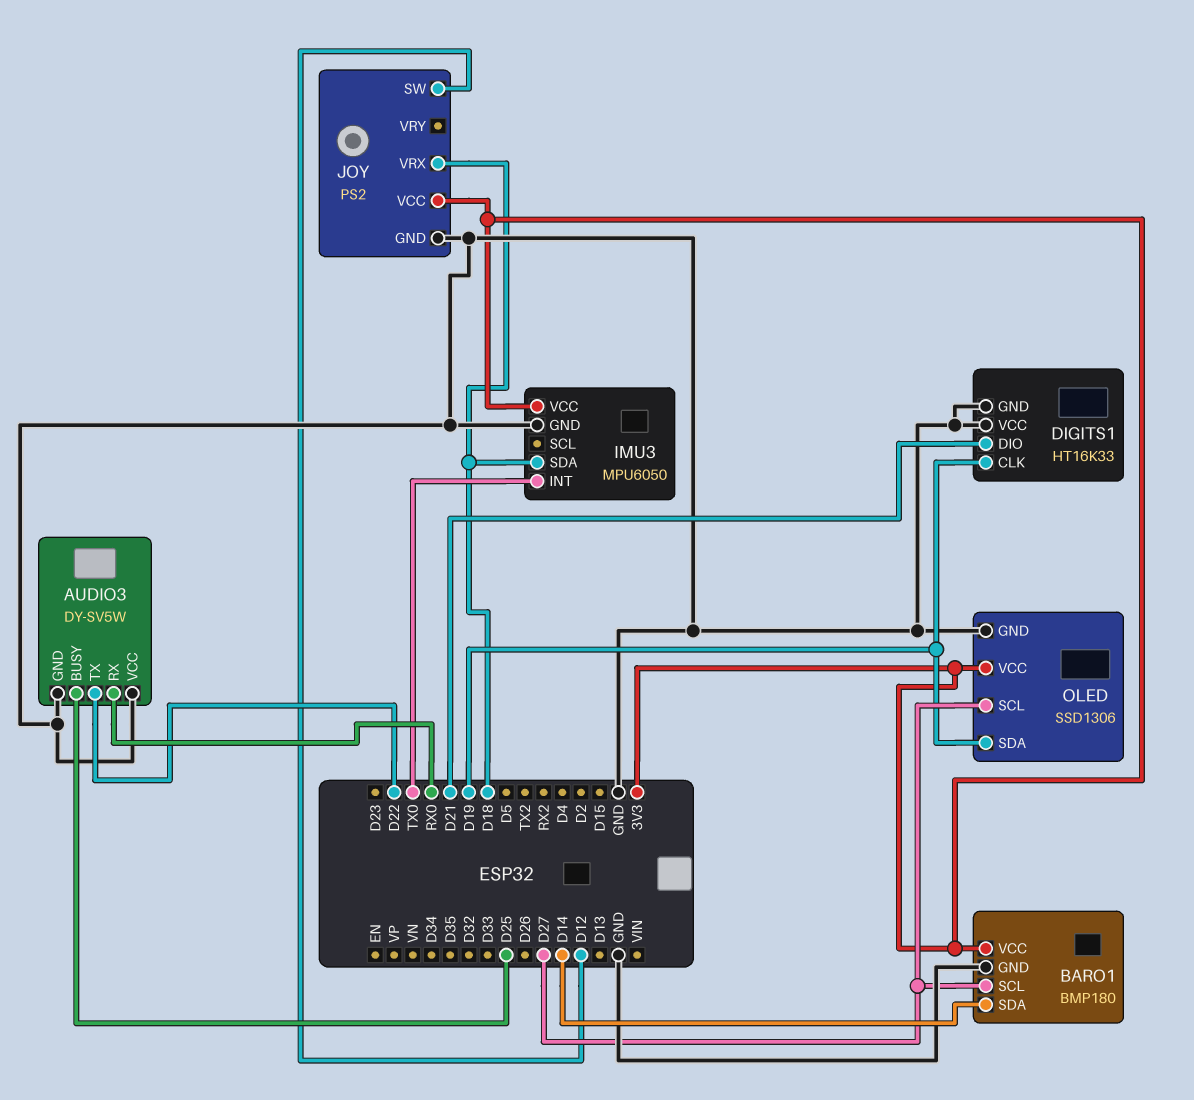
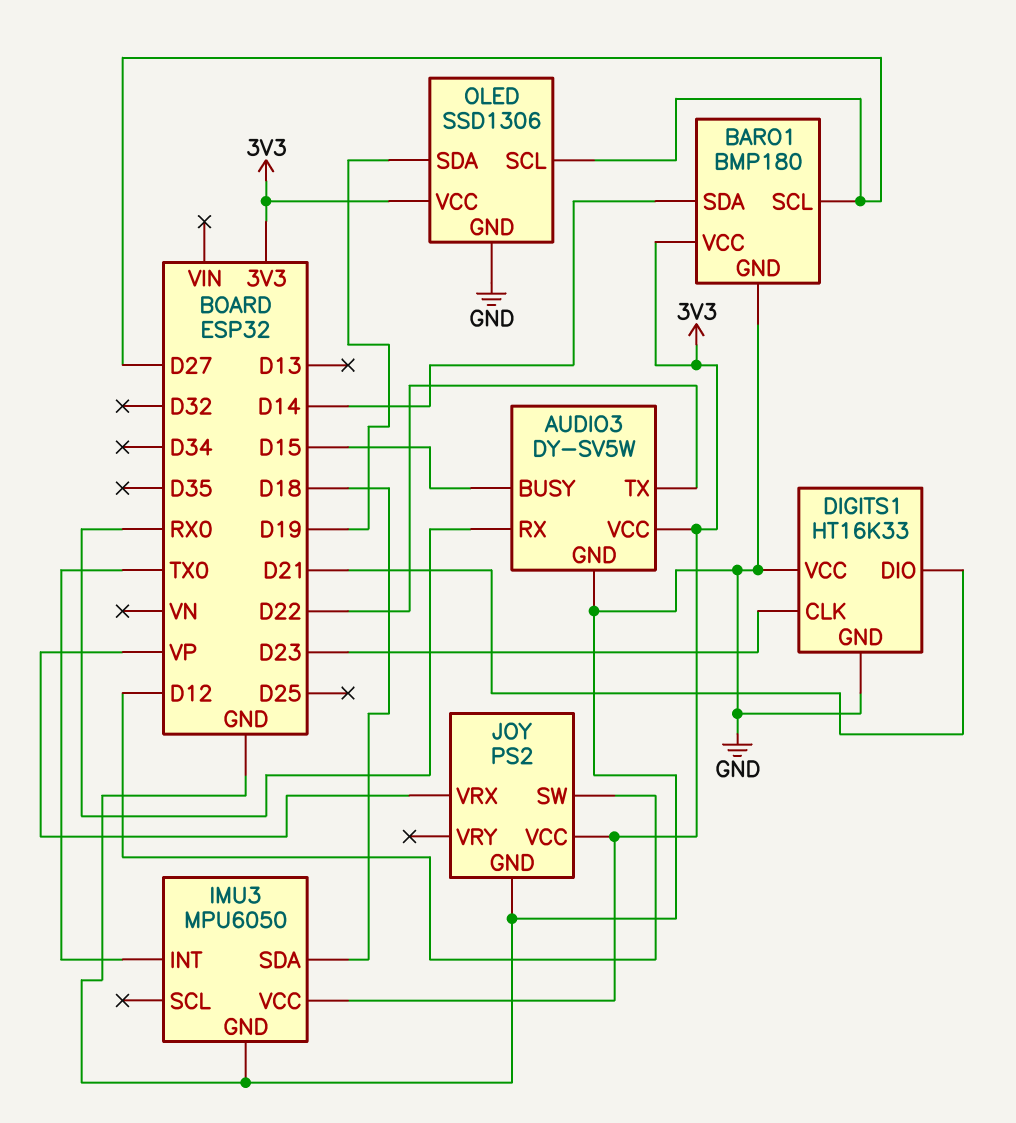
AUDIO3 pin BUSY: D25 -> D15
AUDIO3 pin VCC: GND -> 3V3
DIGITS1 pin CLK: D19 -> D23
JOY pin VRX: D18 -> VP

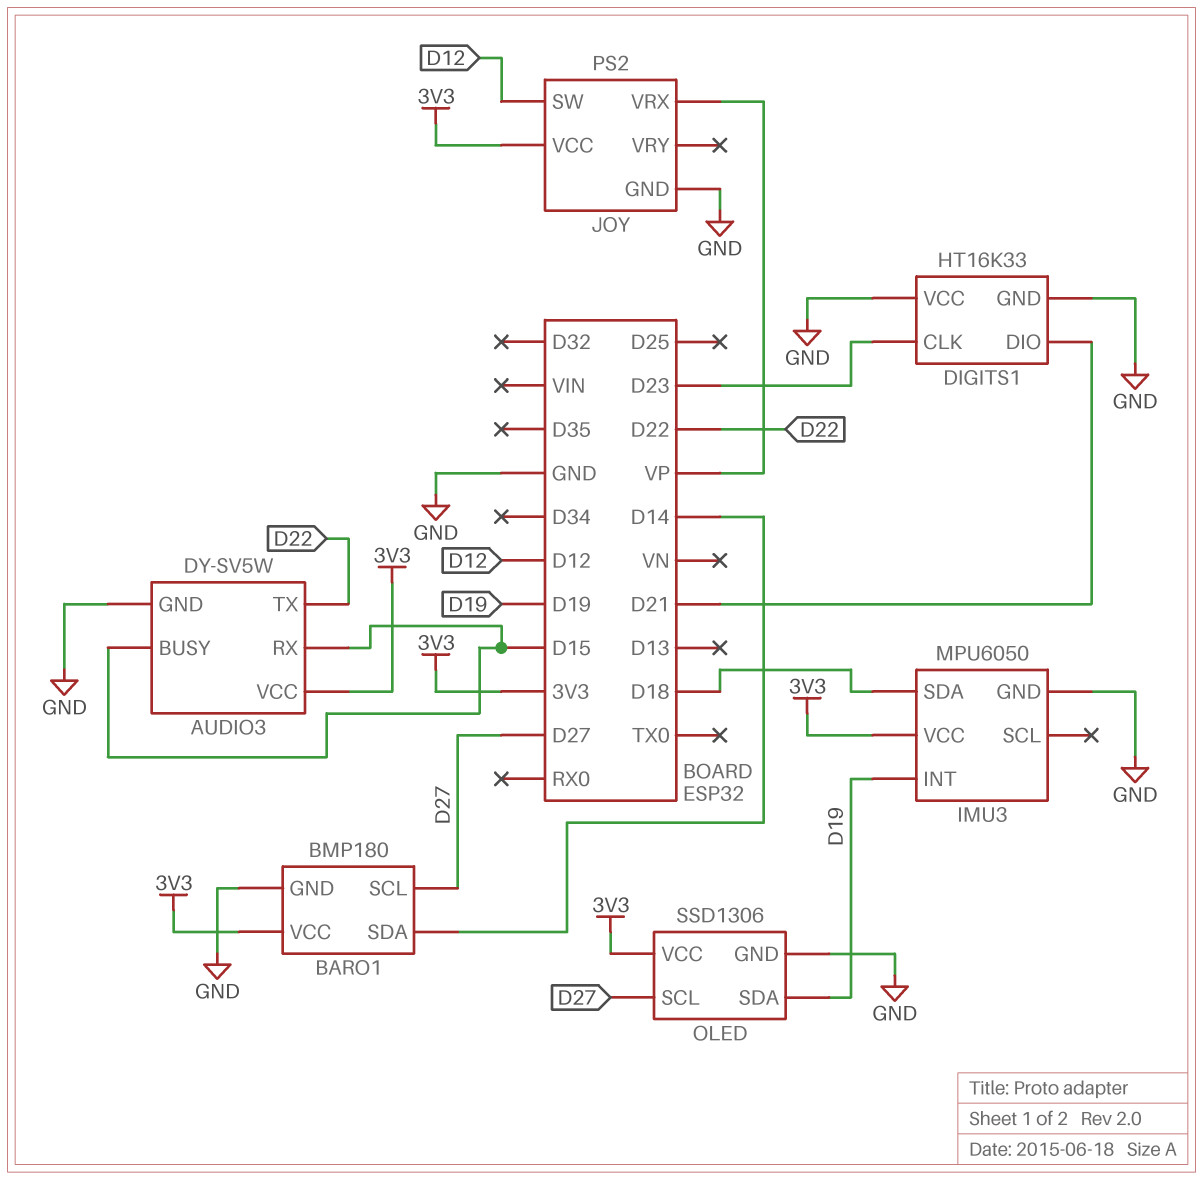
AUDIO3 pin RX: RX0 -> D15
IMU3 pin INT: TX0 -> D19

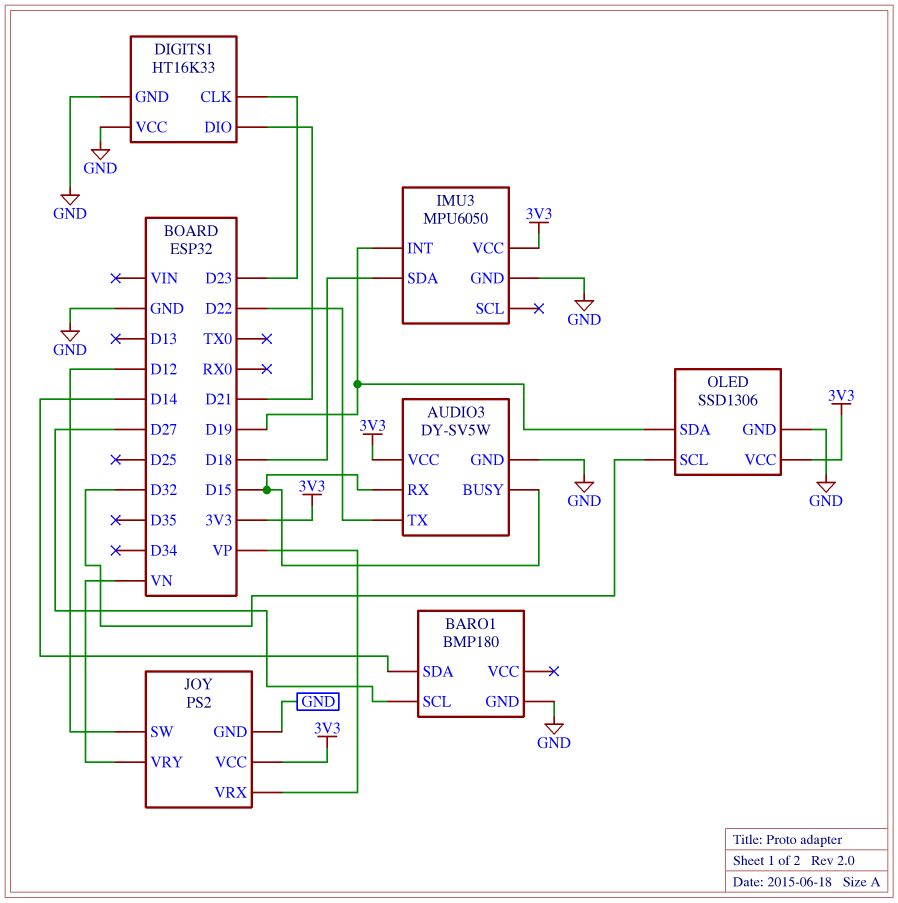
BARO1 pin VCC: 3V3 -> none
JOY pin VRY: none -> VN
OLED pin SCL: D27 -> D32

